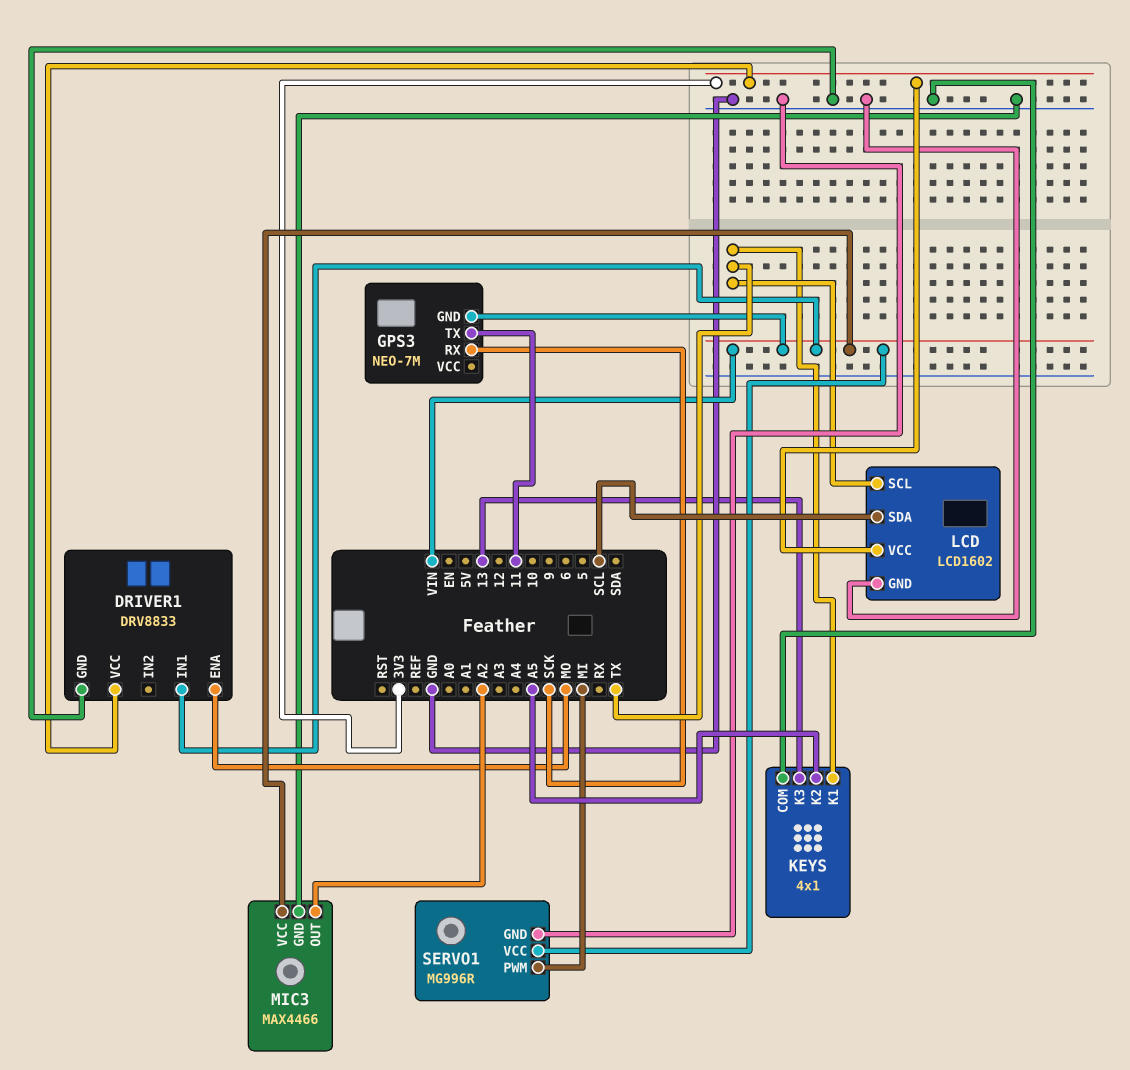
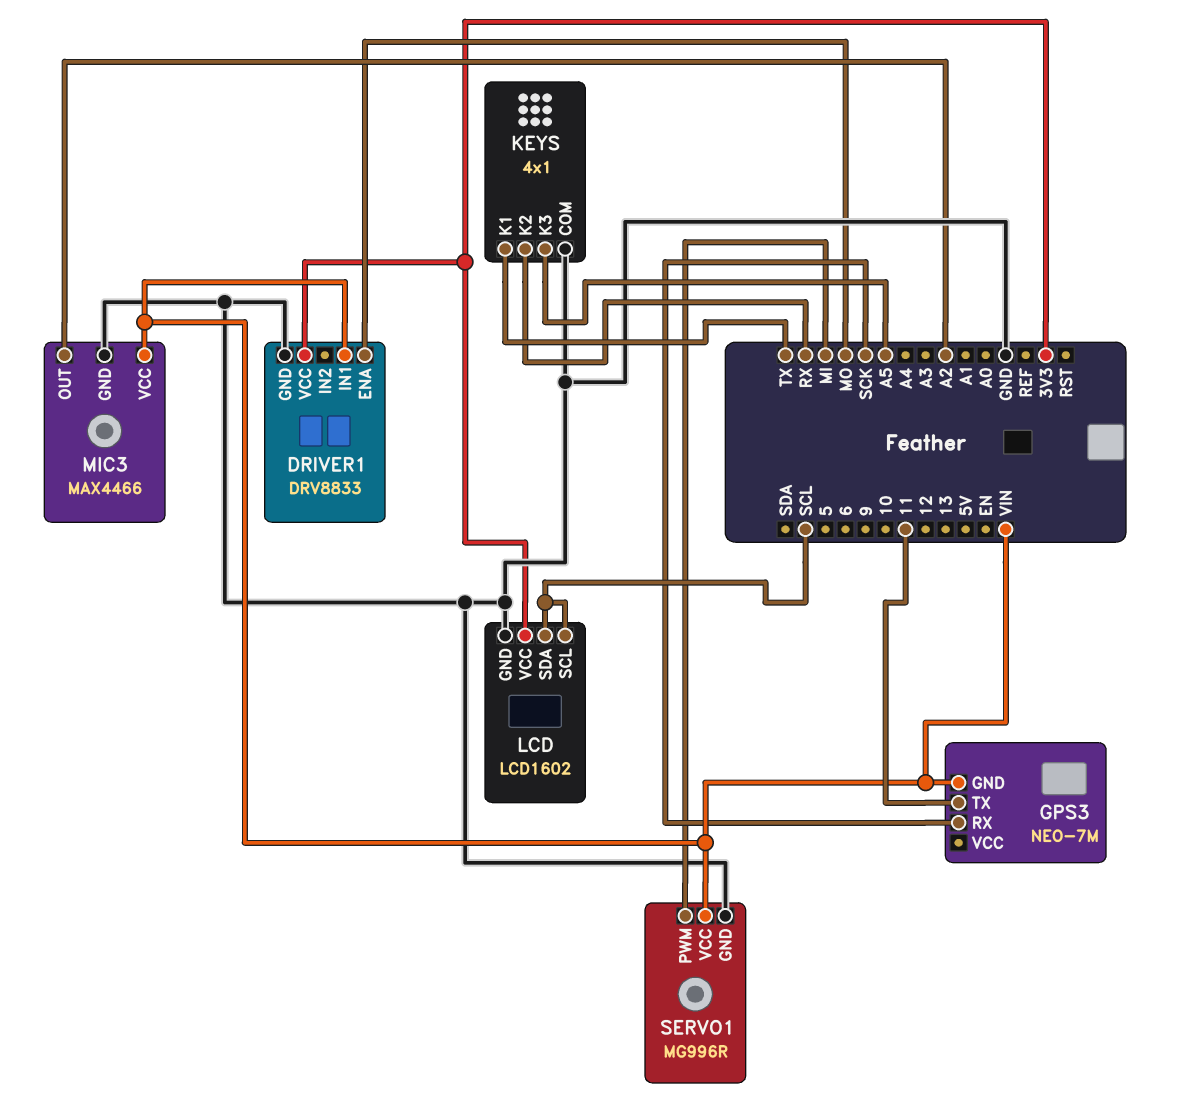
KEYS pin K2: A5 -> RX
KEYS pin K3: 13 -> A5
LCD pin SCL: TX -> SCL

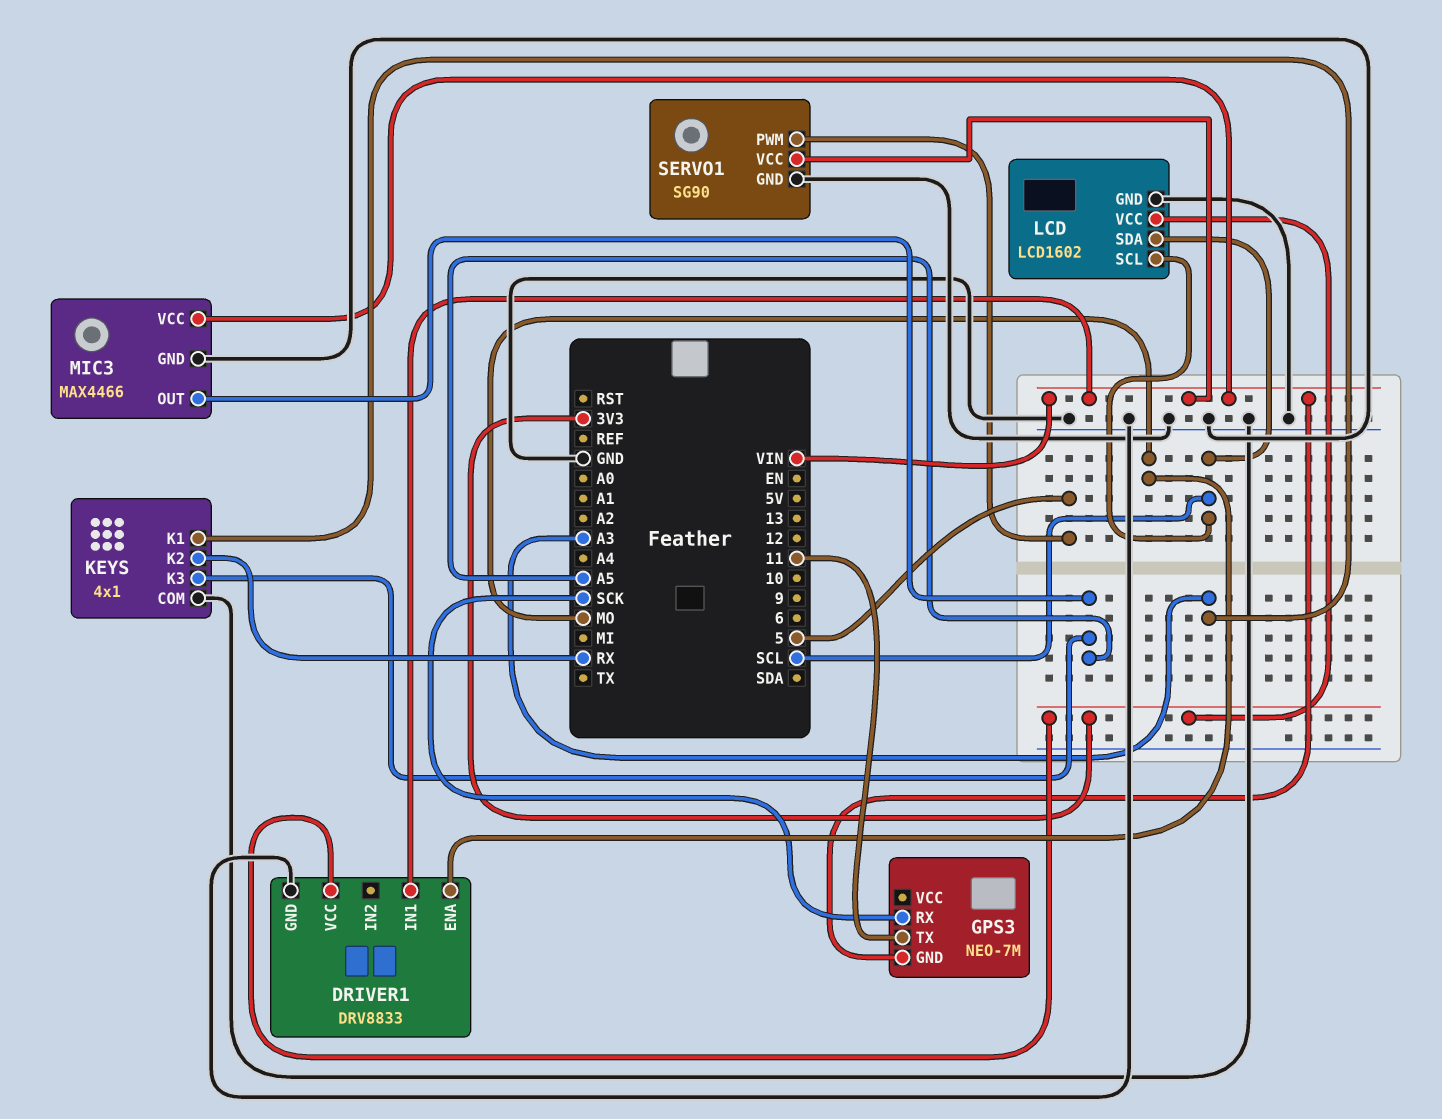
KEYS pin K1: TX -> A3
MIC3 pin OUT: A2 -> A5
SERVO1: MG996R -> SG90
SERVO1 pin PWM: MI -> 5

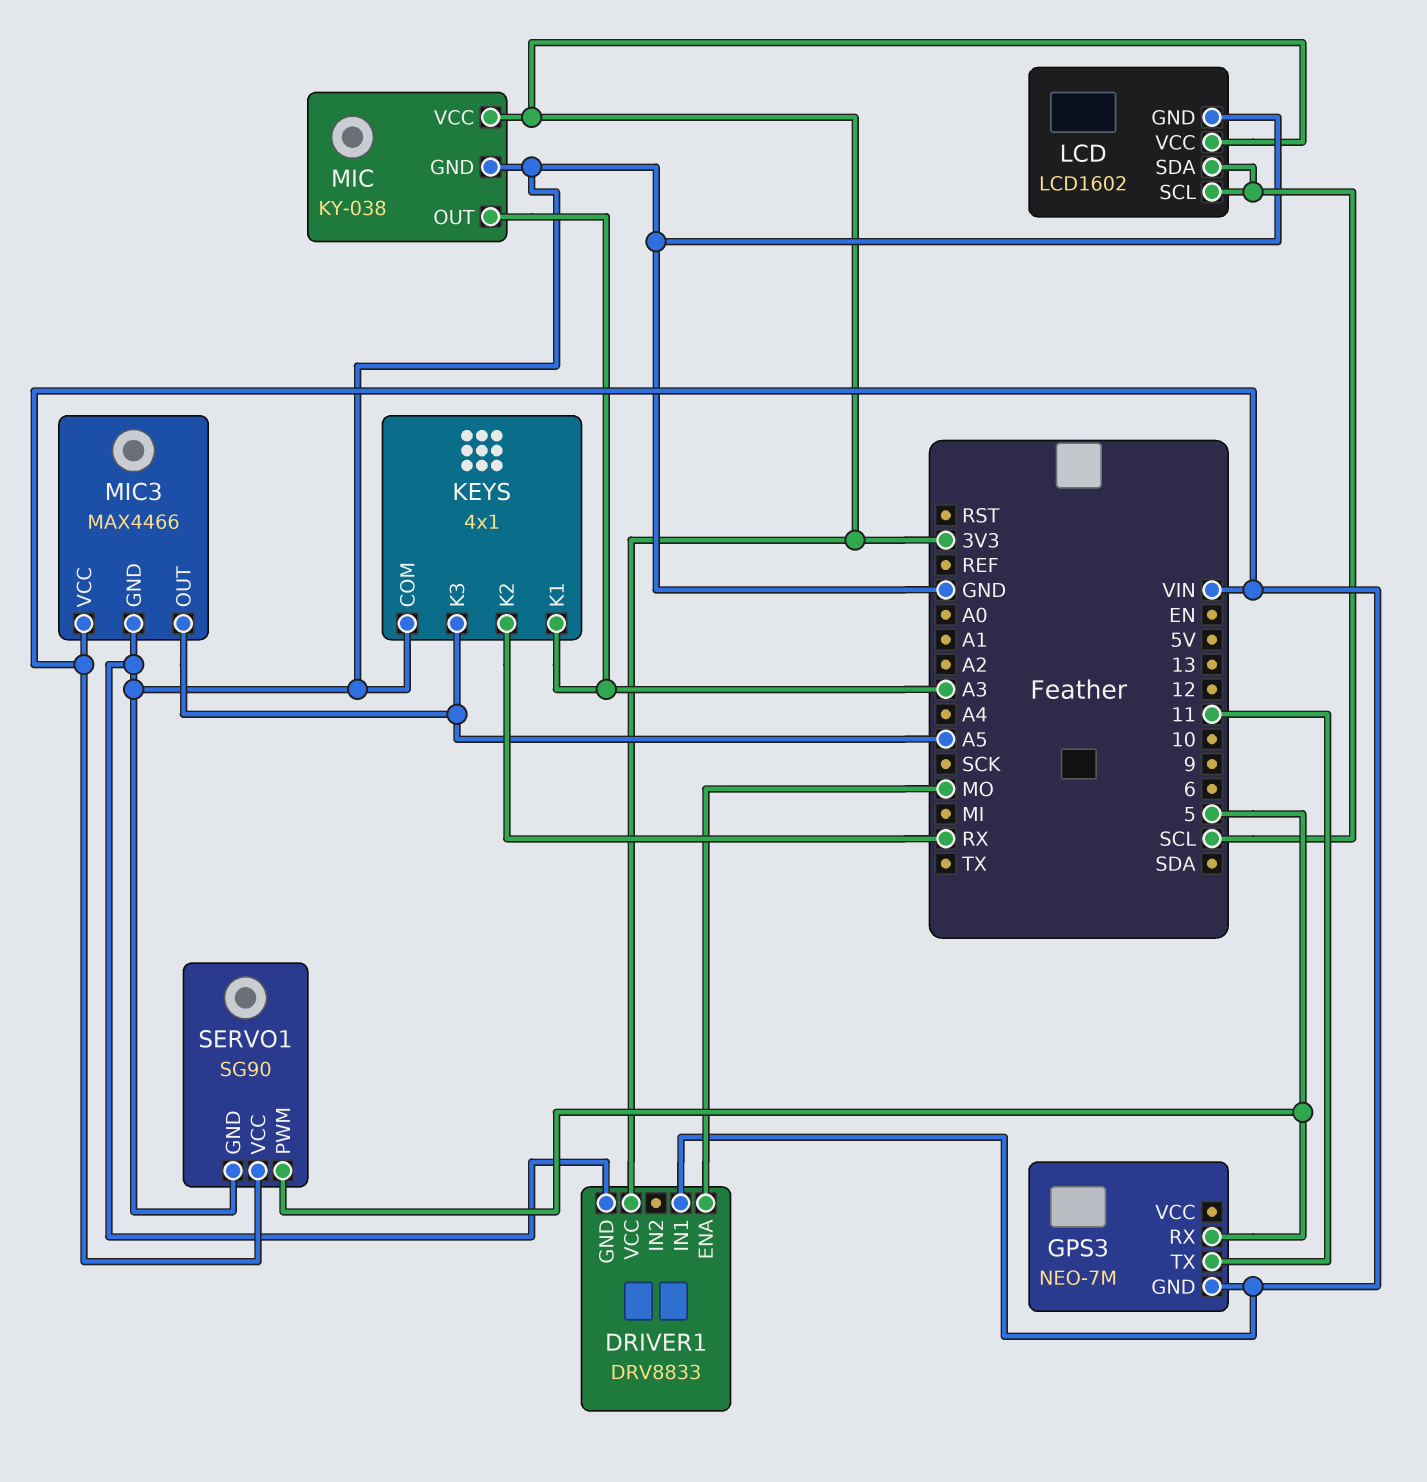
GPS3 pin RX: SCK -> 5
MIC: none -> KY-038
MIC pin GND: none -> GND
MIC pin OUT: none -> A3
MIC pin VCC: none -> 3V3

